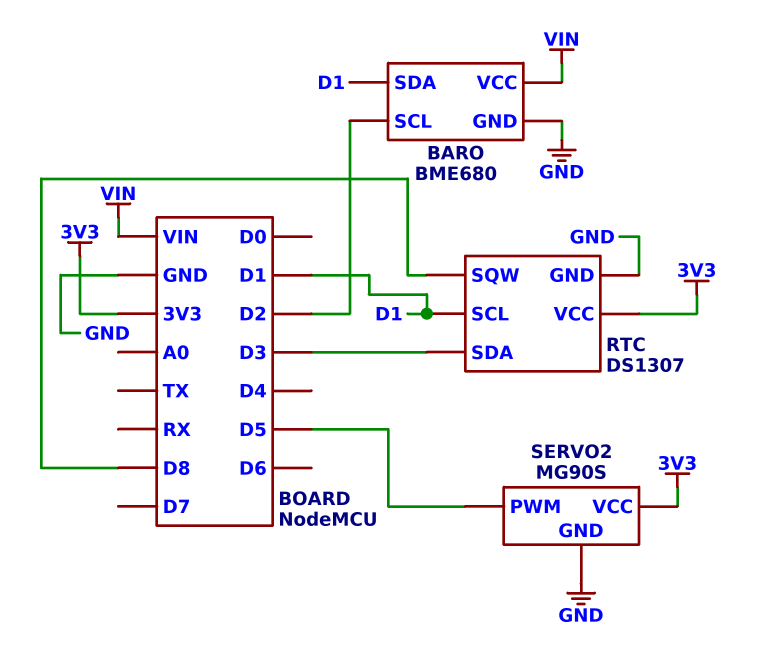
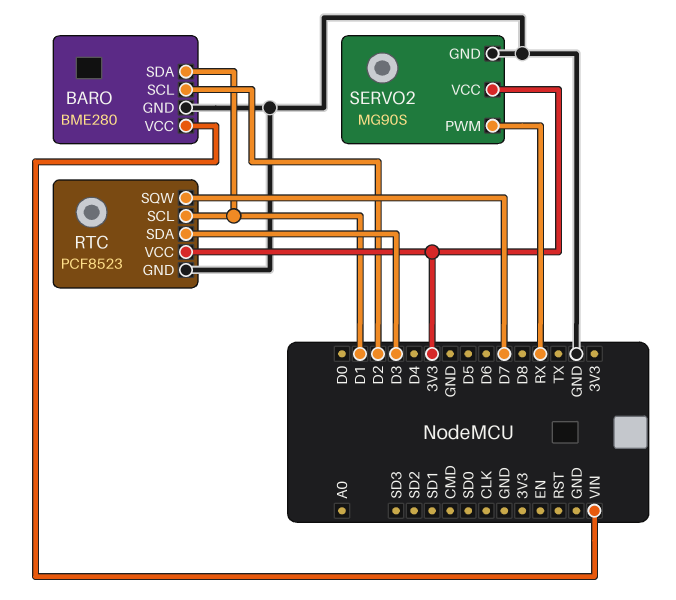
BARO: BME680 -> BME280
RTC: DS1307 -> PCF8523
RTC pin SQW: D8 -> D7
SERVO2 pin PWM: D5 -> RX

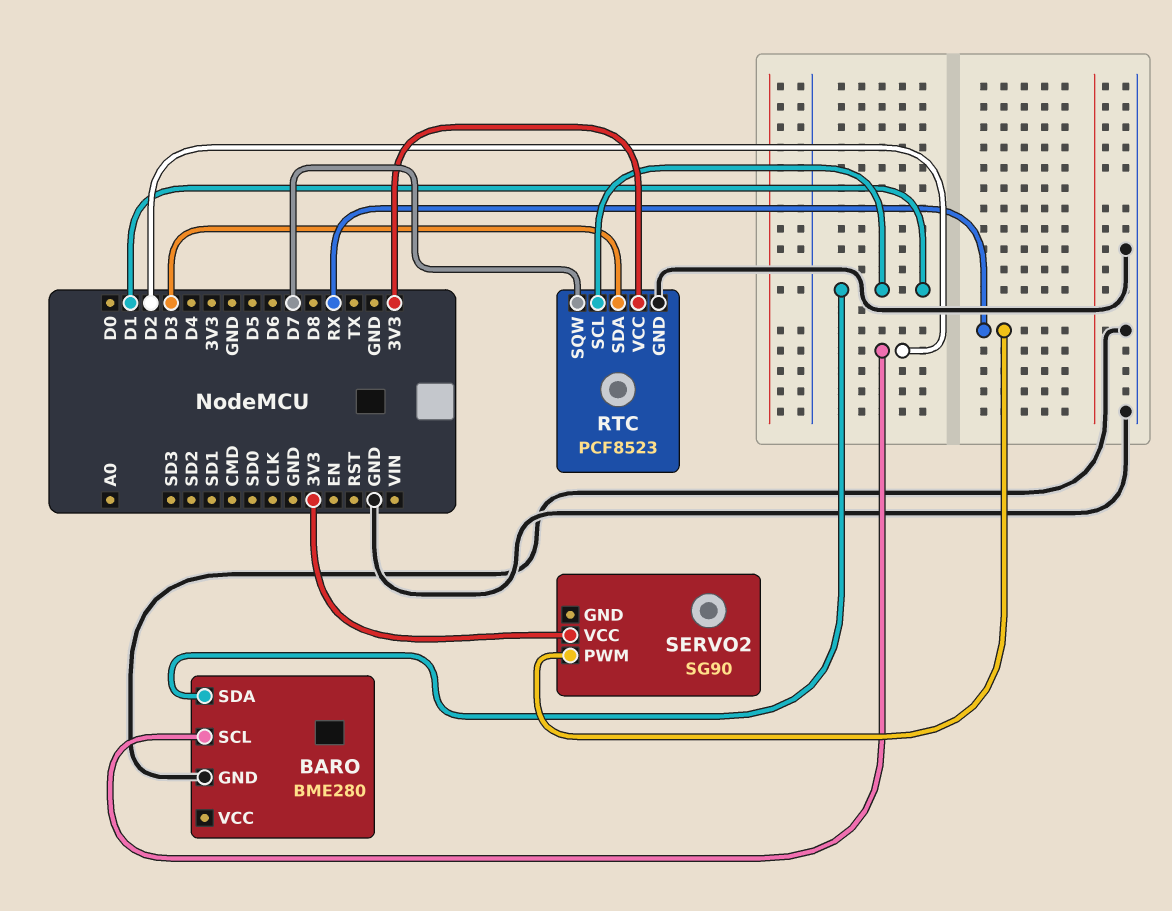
BARO pin VCC: VIN -> none
SERVO2: MG90S -> SG90
SERVO2 pin GND: GND -> none

